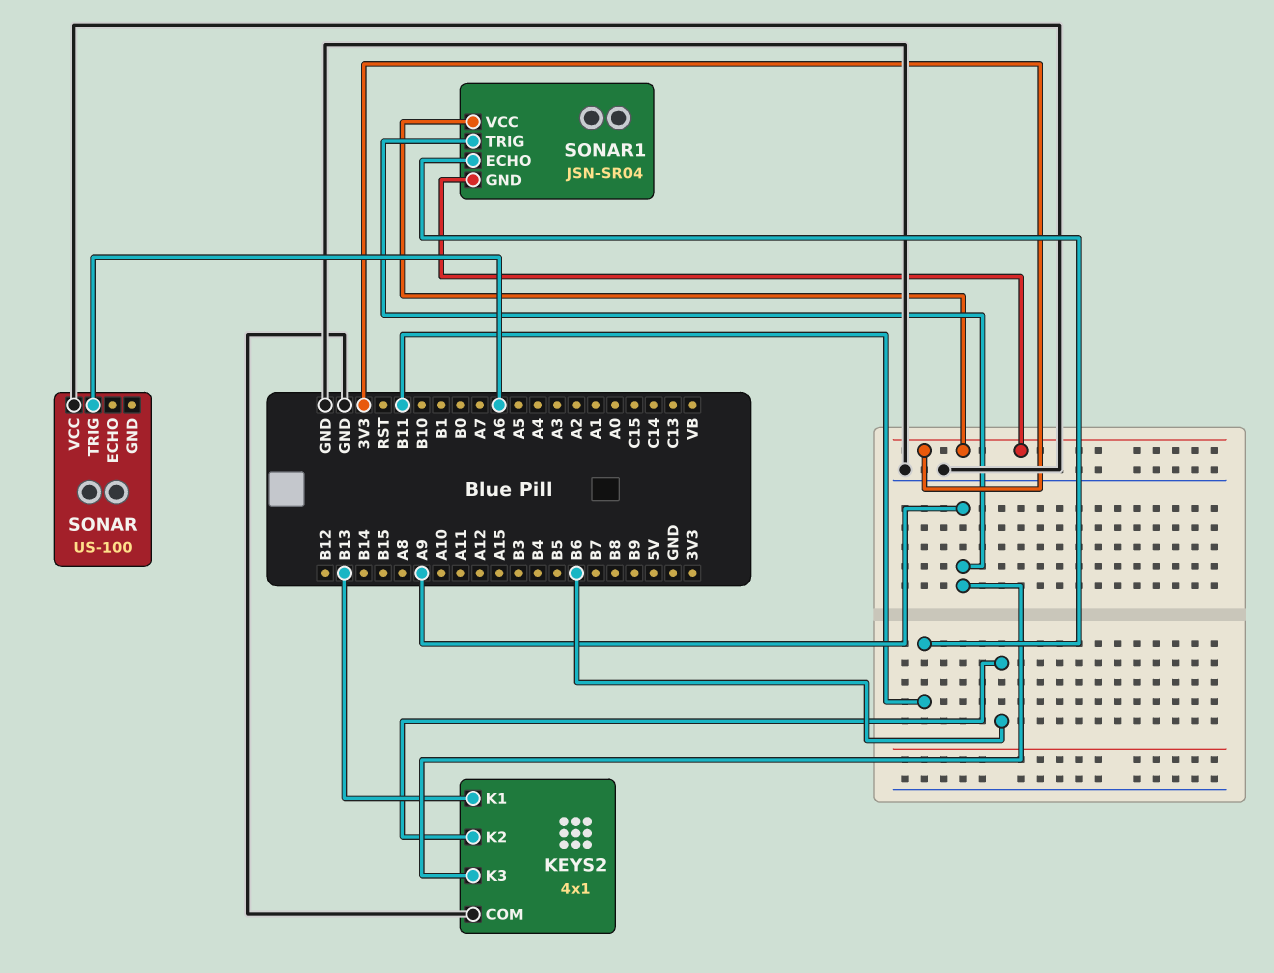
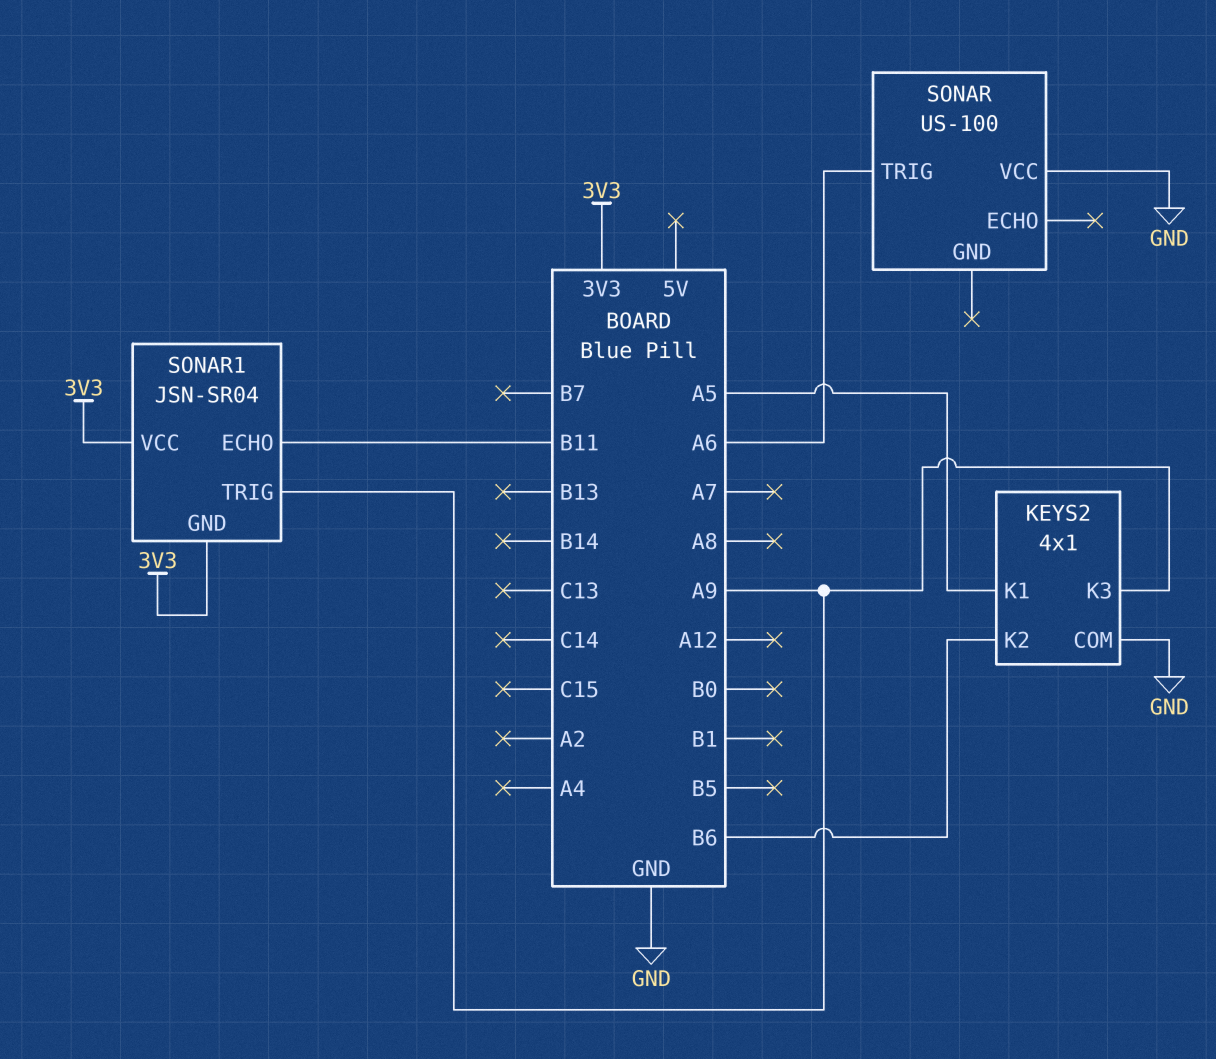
KEYS2 pin K1: B13 -> A5

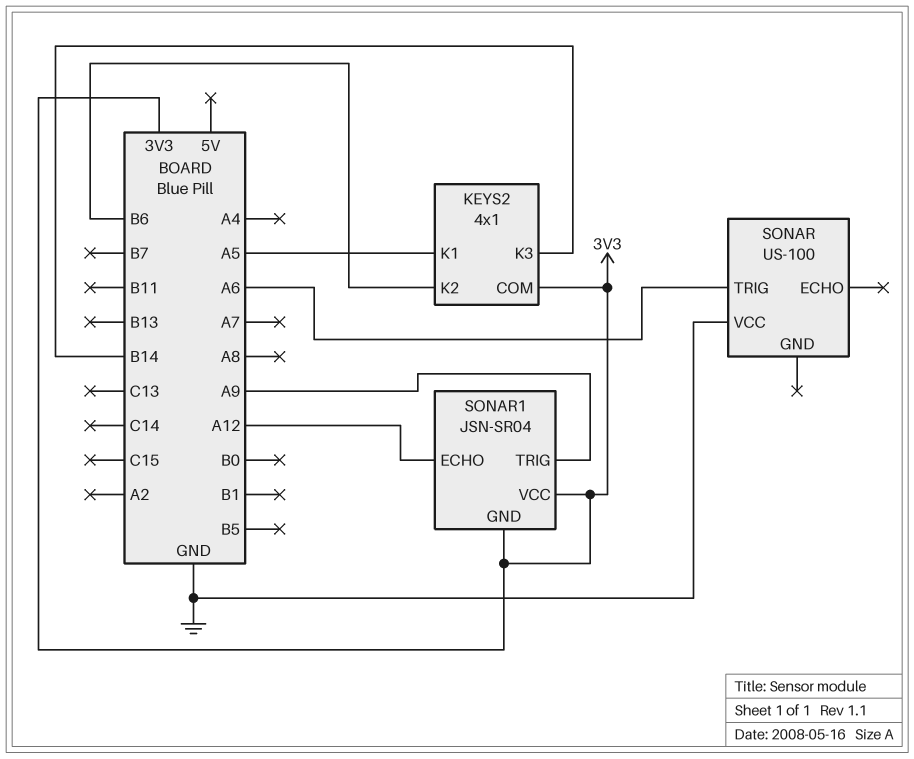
KEYS2 pin COM: GND -> 3V3
KEYS2 pin K3: A9 -> B14
SONAR1 pin ECHO: B11 -> A12

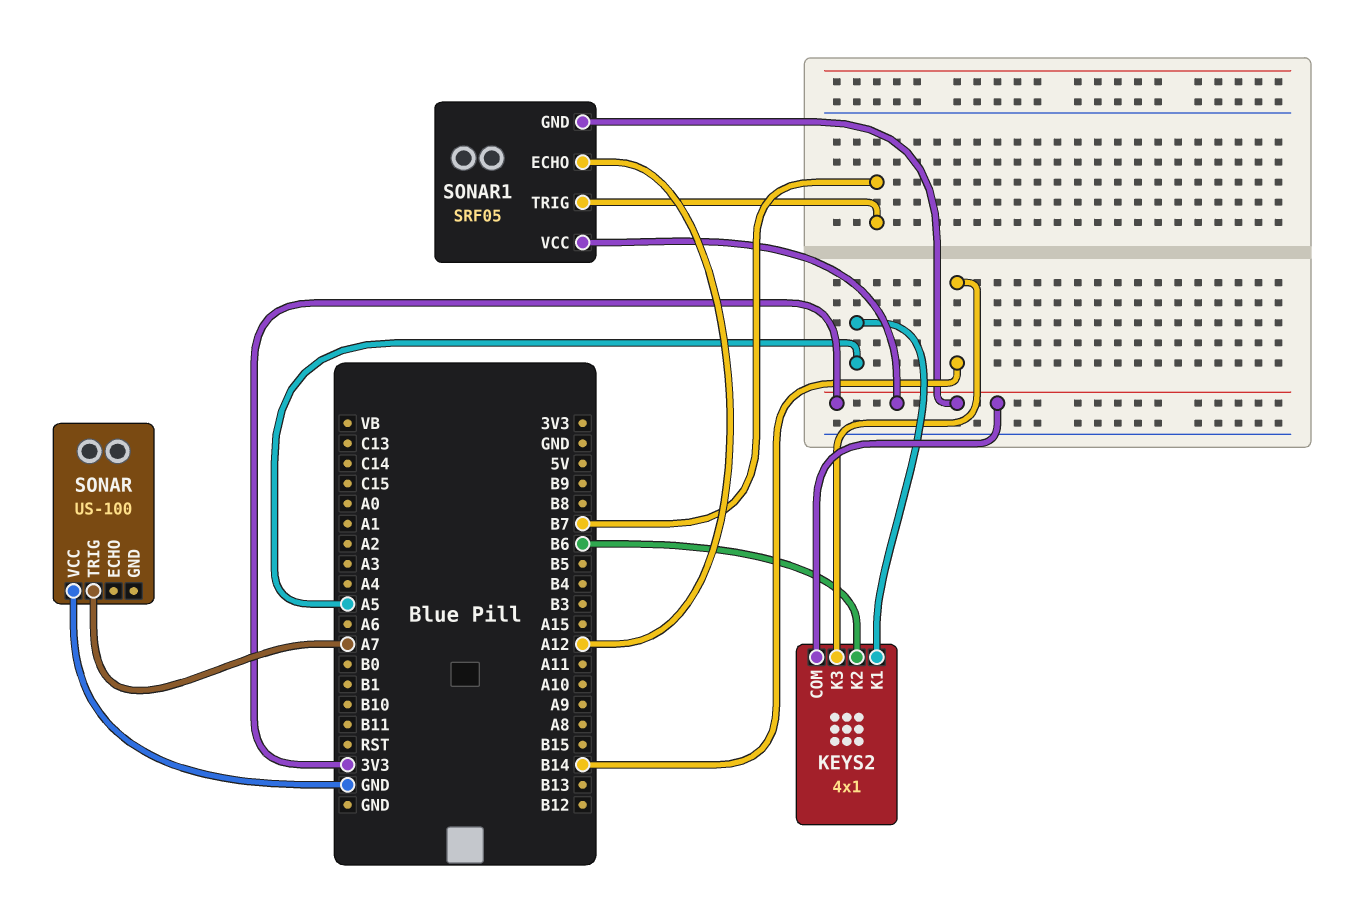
SONAR pin TRIG: A6 -> A7
SONAR1: JSN-SR04 -> SRF05
SONAR1 pin TRIG: A9 -> B7

